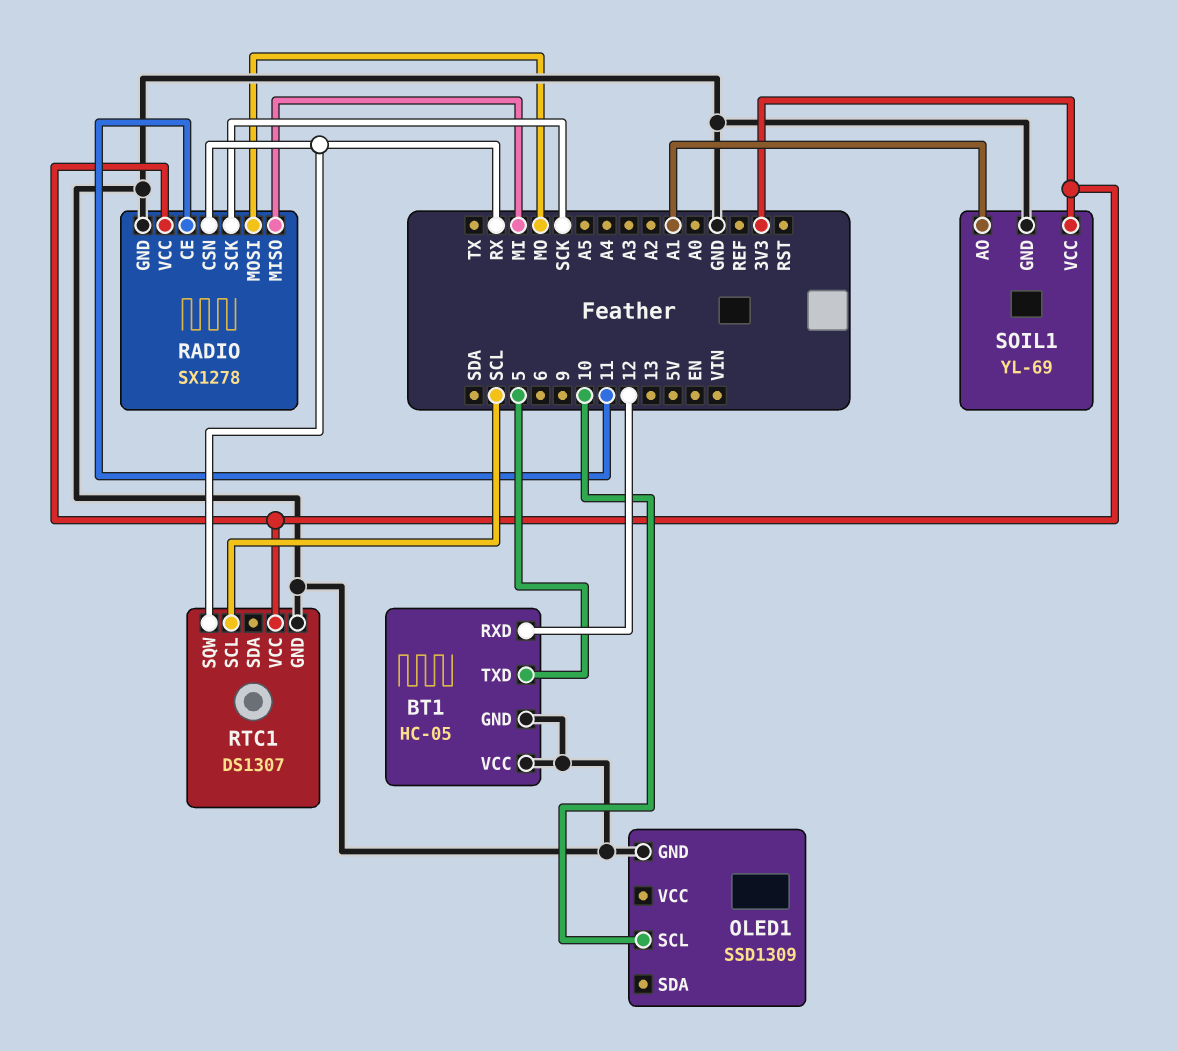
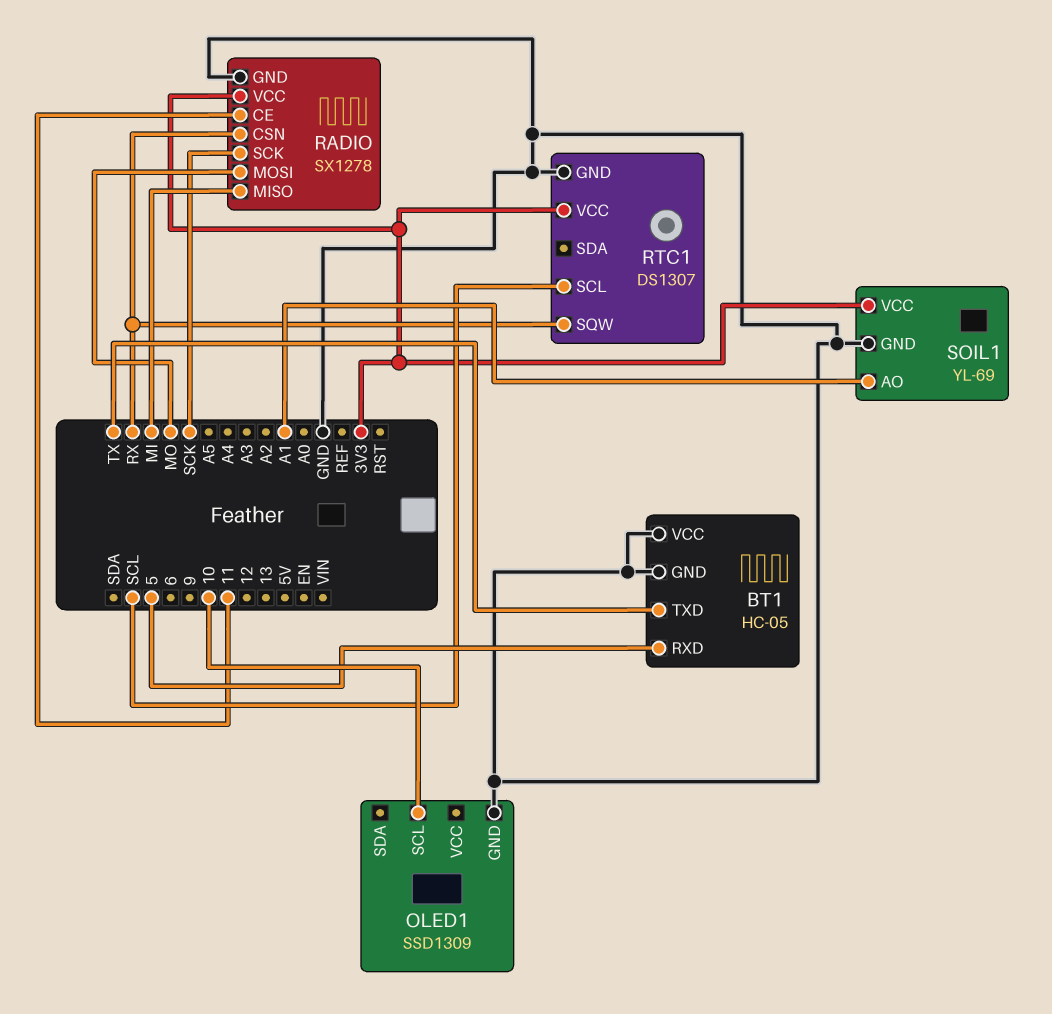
BT1 pin RXD: 12 -> 5
BT1 pin TXD: 5 -> TX

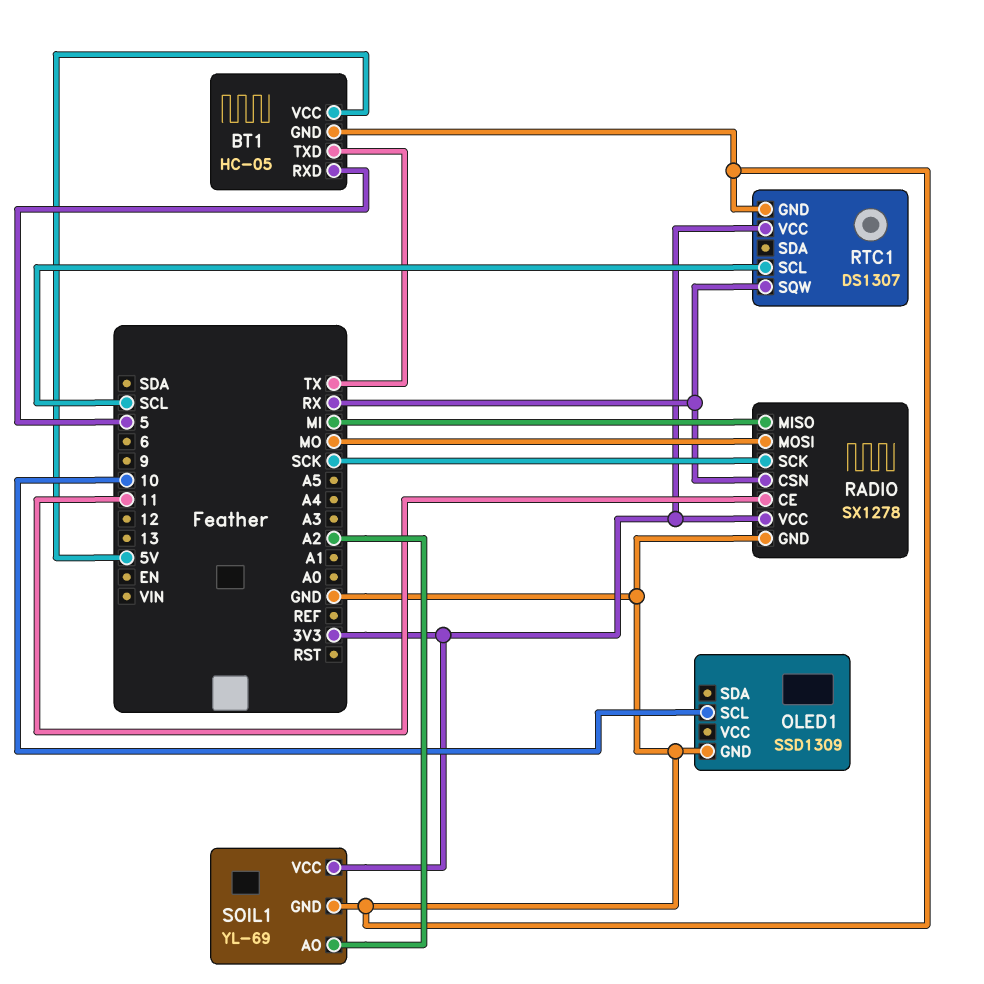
BT1 pin VCC: GND -> 5V
SOIL1 pin AO: A1 -> A2

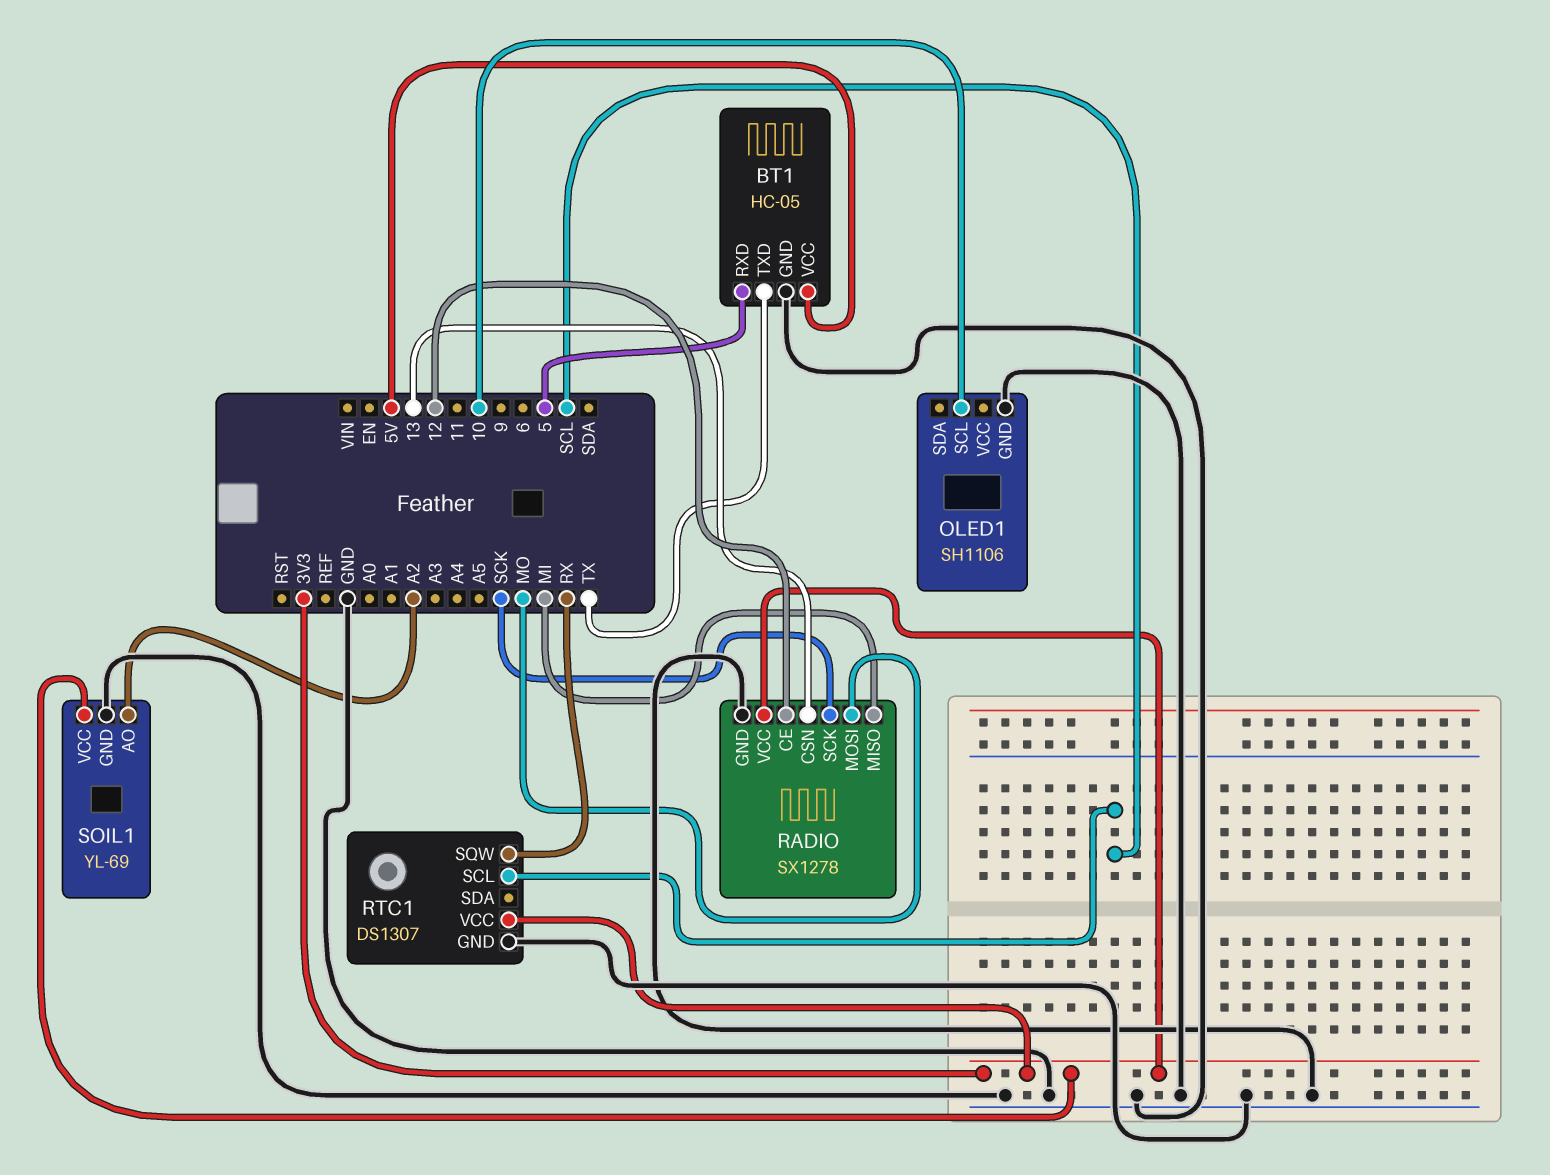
OLED1: SSD1309 -> SH1106
RADIO pin CE: 11 -> 12
RADIO pin CSN: RX -> 13

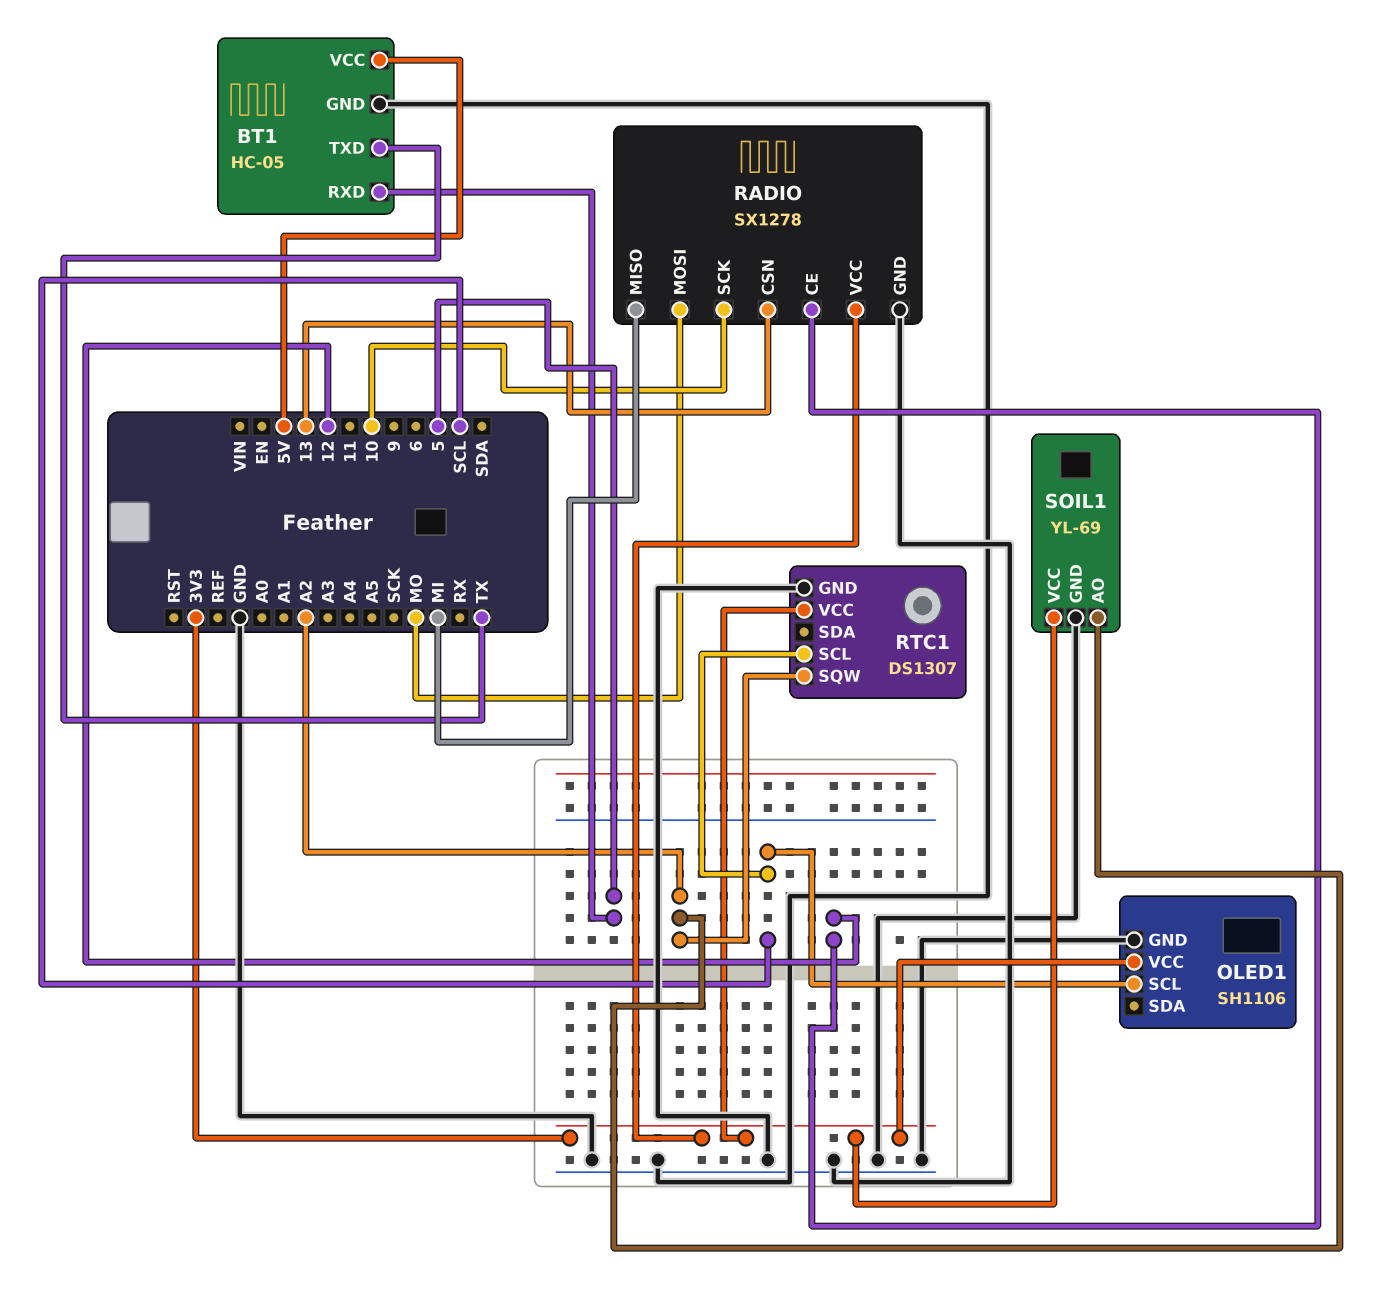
OLED1 pin SCL: 10 -> SCL
OLED1 pin VCC: none -> 3V3
RADIO pin SCK: SCK -> 10
RTC1 pin SQW: RX -> A2

